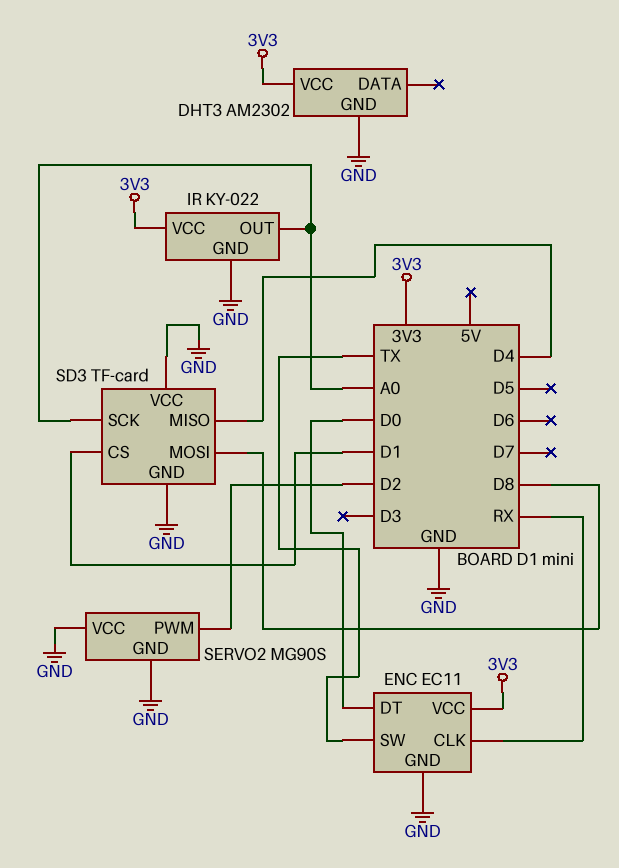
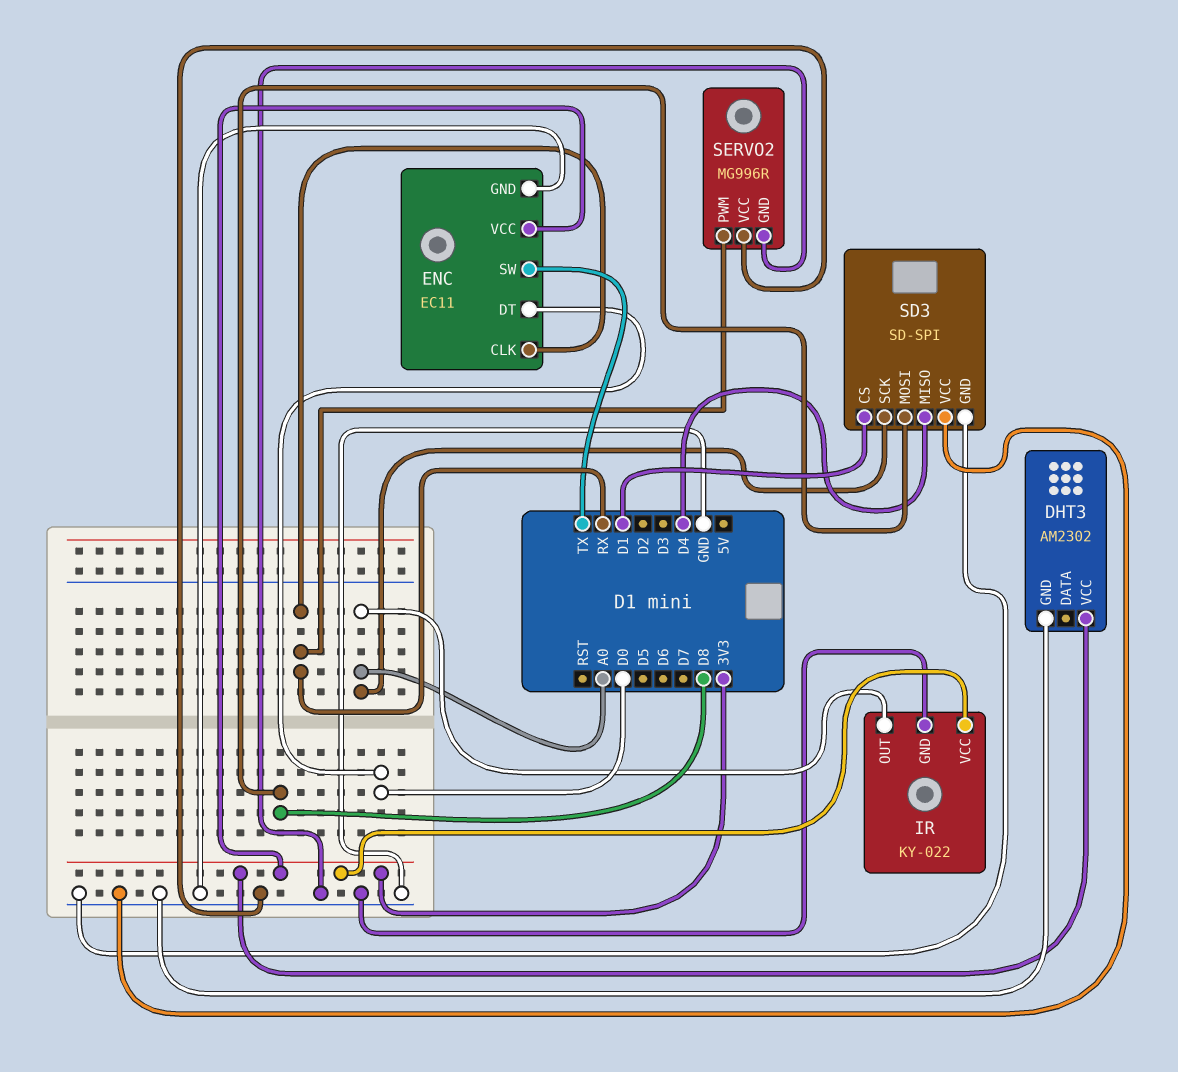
SD3: TF-card -> SD-SPI
SERVO2: MG90S -> MG996R
SERVO2 pin PWM: D2 -> RX

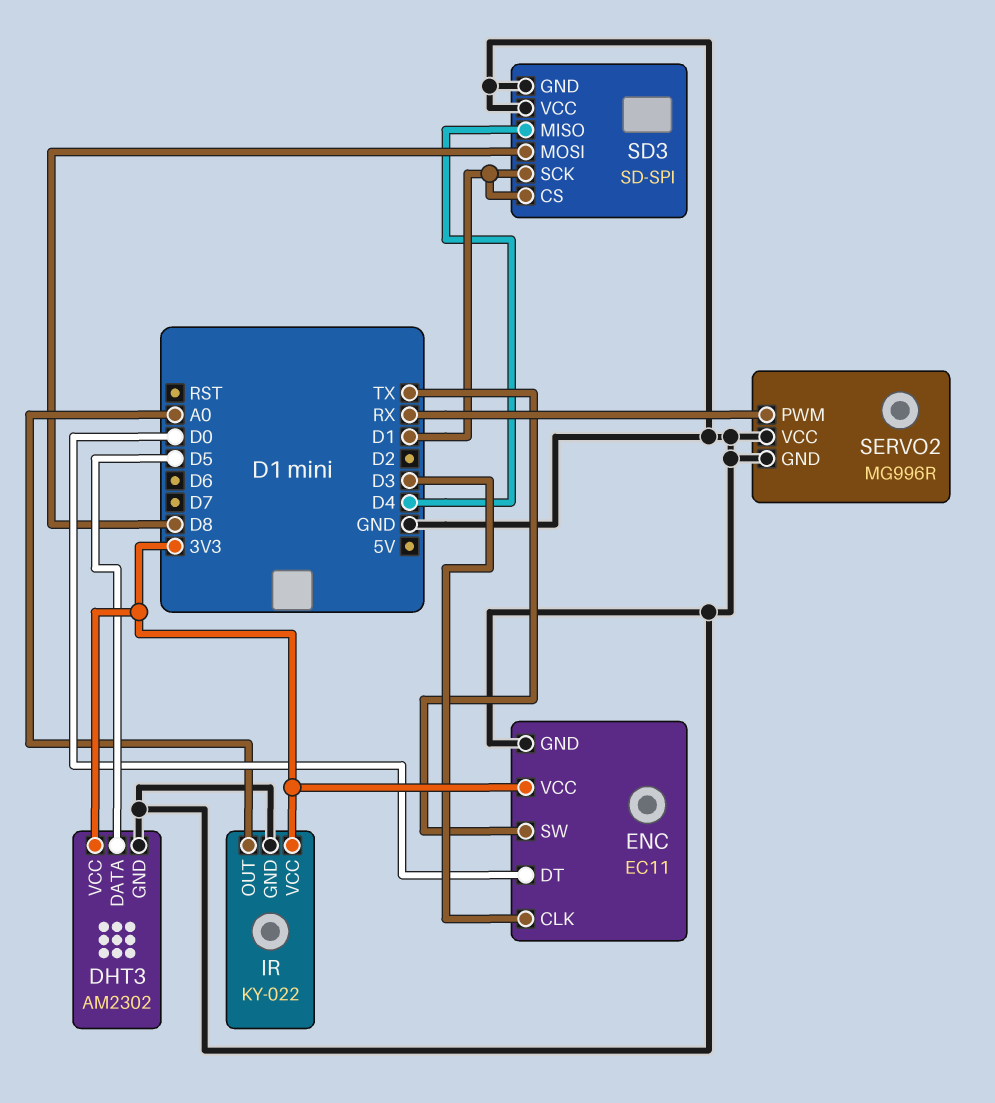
DHT3 pin DATA: none -> D5
ENC pin CLK: RX -> D3
SD3 pin SCK: A0 -> D1

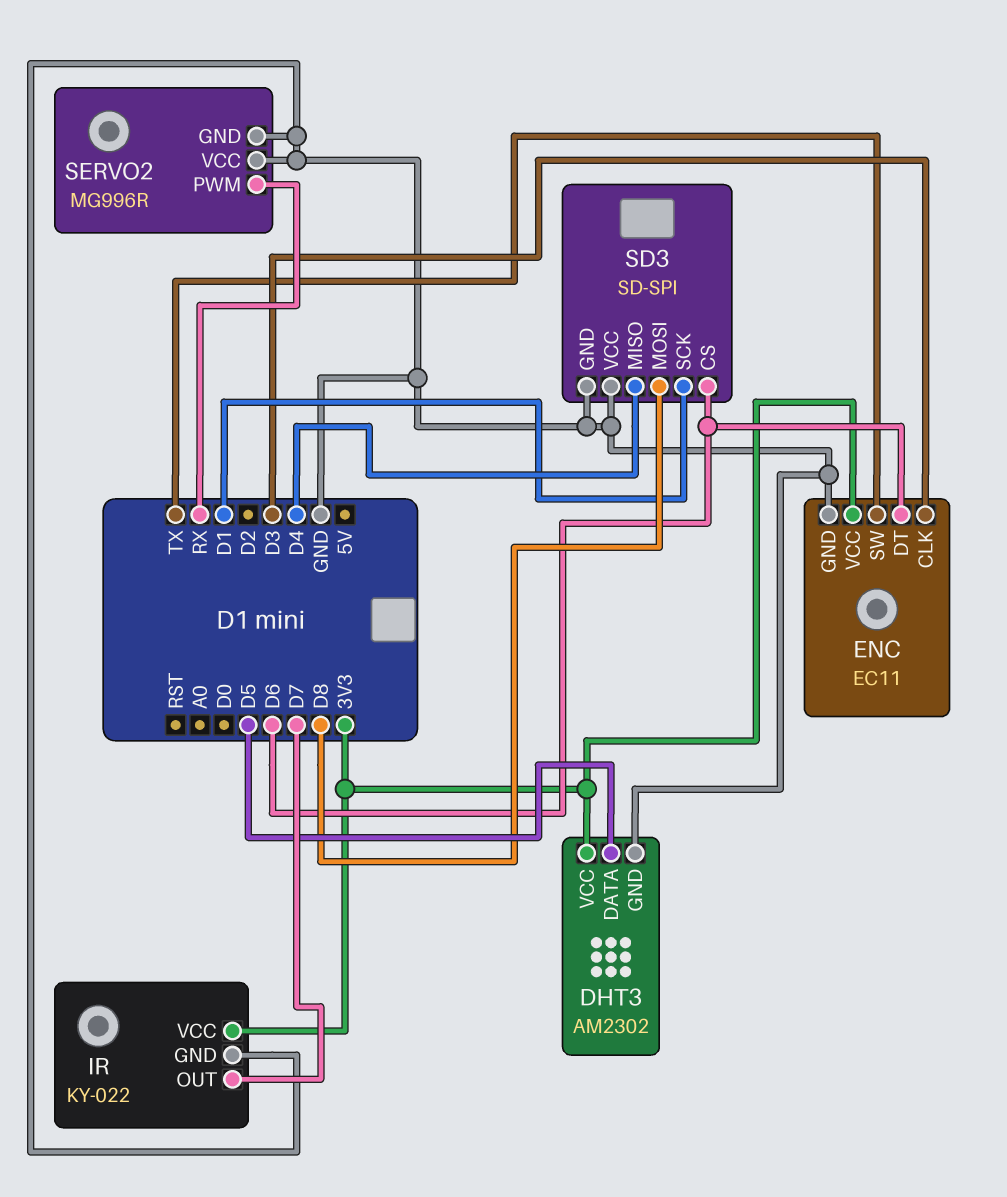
ENC pin DT: D0 -> D6
IR pin OUT: A0 -> D7
SD3 pin CS: D1 -> D6

